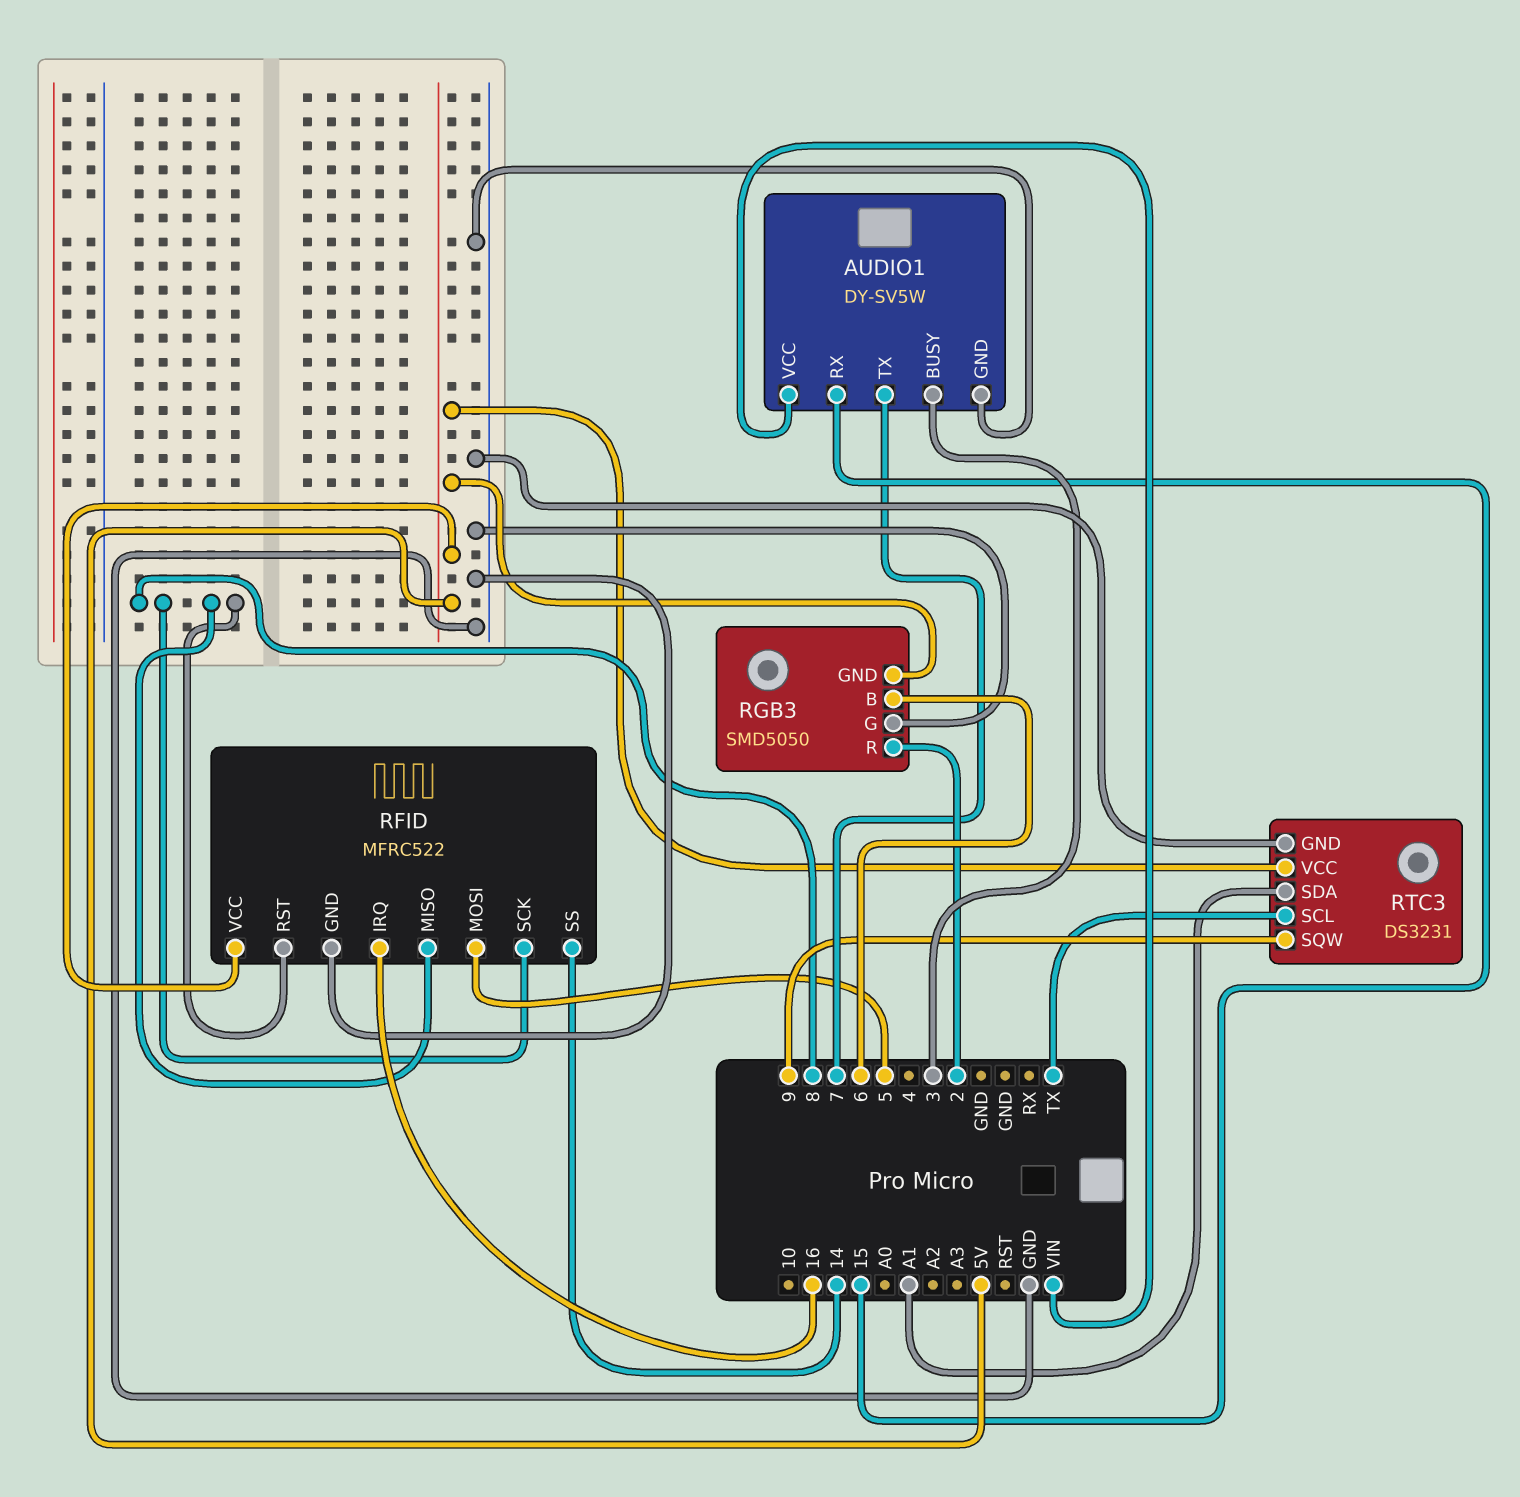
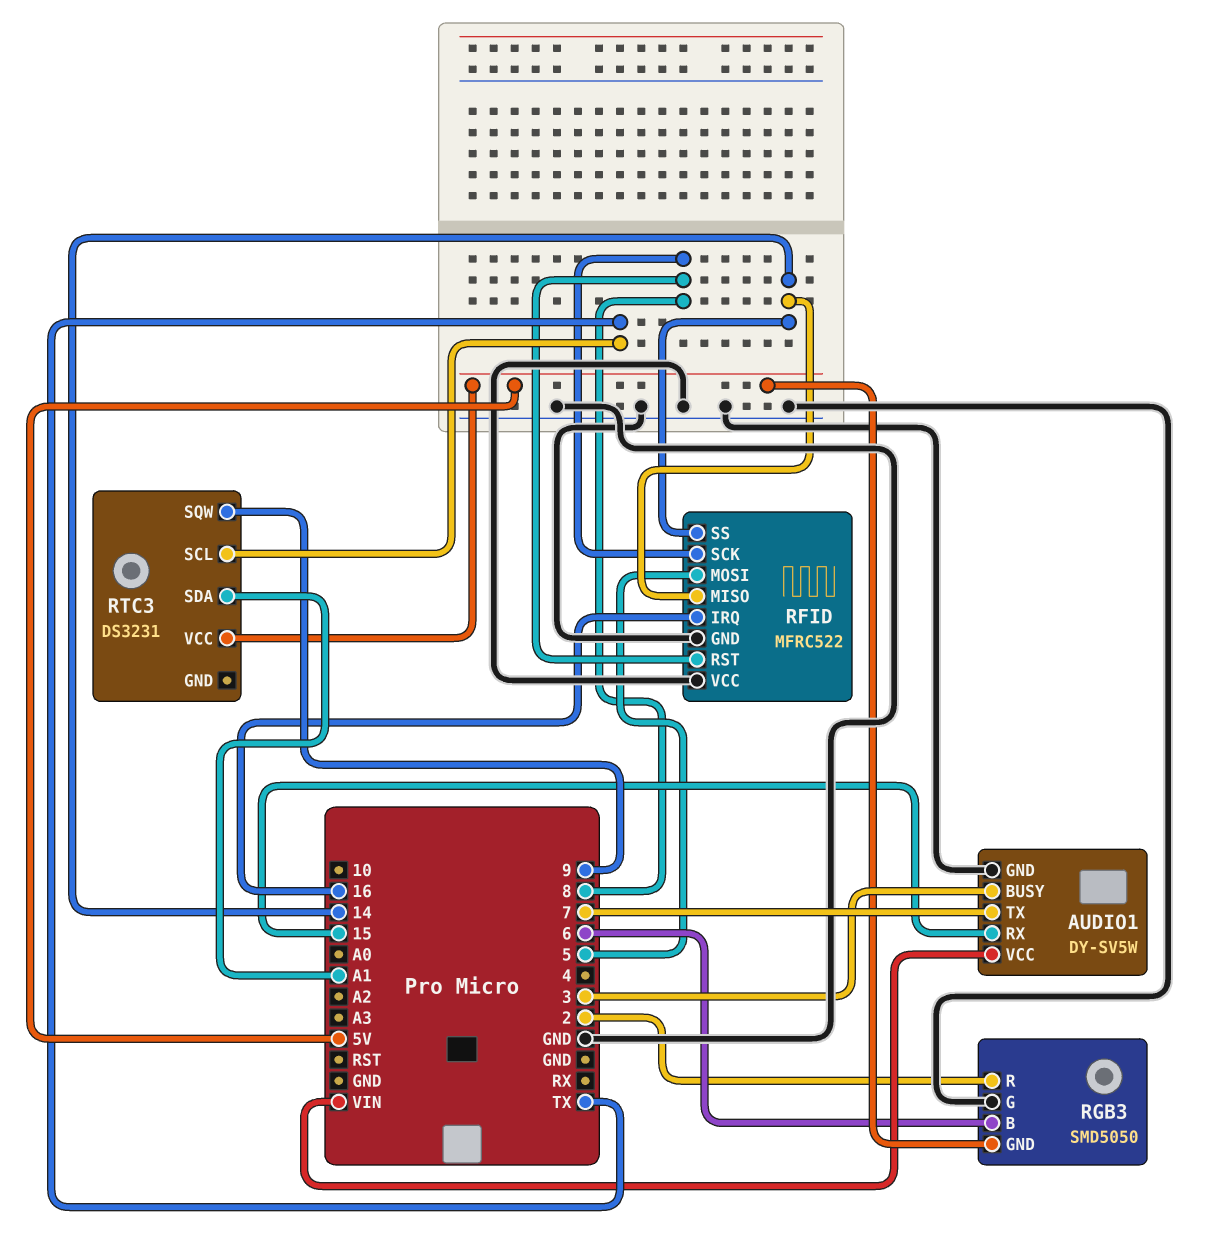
RFID pin MISO: 8 -> 14
RFID pin VCC: 5V -> GND
RTC3 pin GND: GND -> none

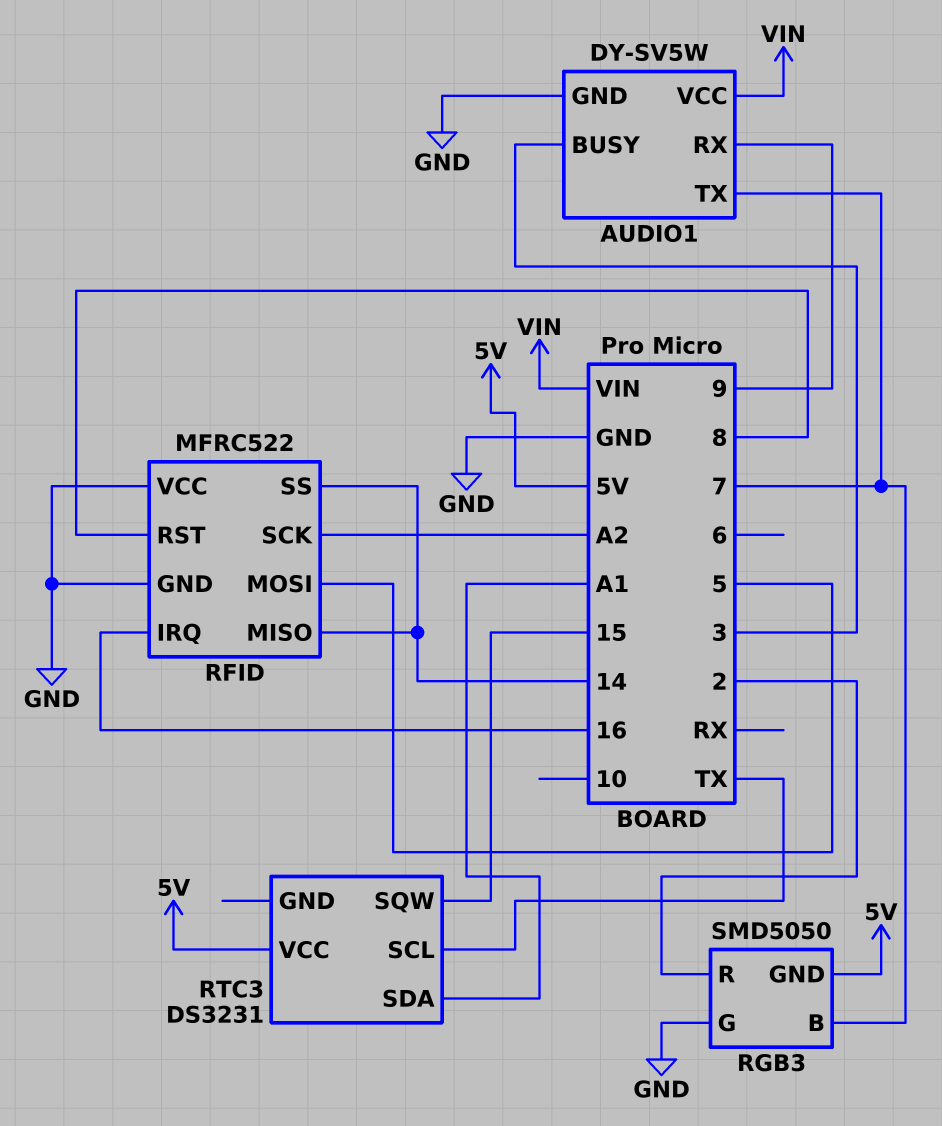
AUDIO1 pin RX: 15 -> 9
RFID pin SCK: 8 -> A2
RGB3 pin B: 6 -> 7
RTC3 pin SQW: 9 -> 15

